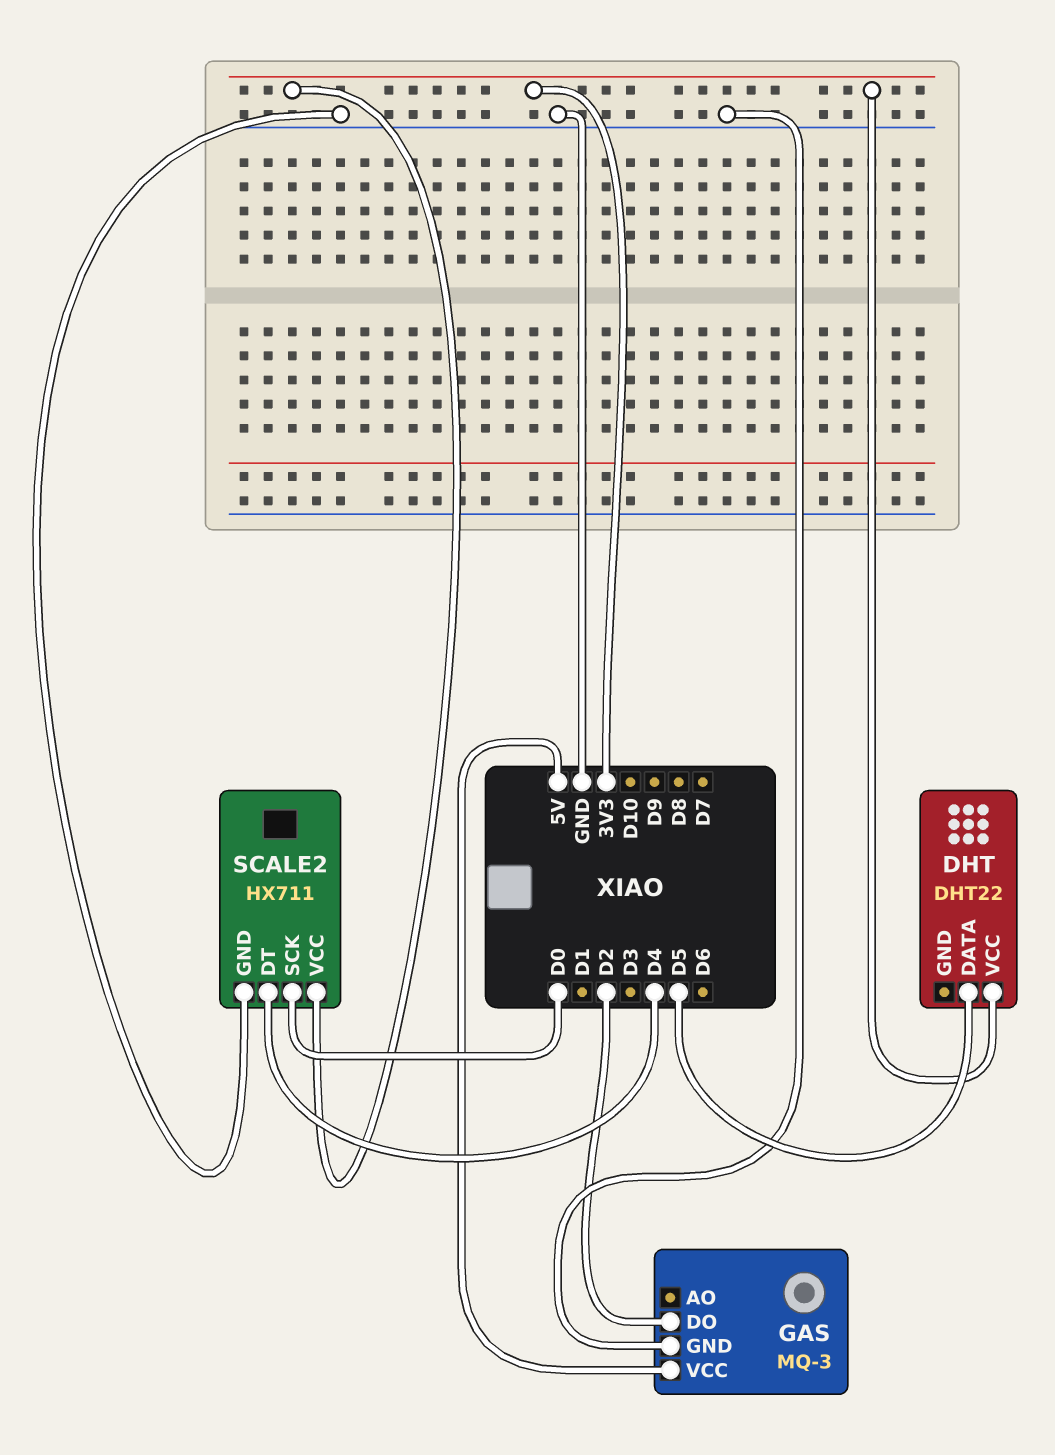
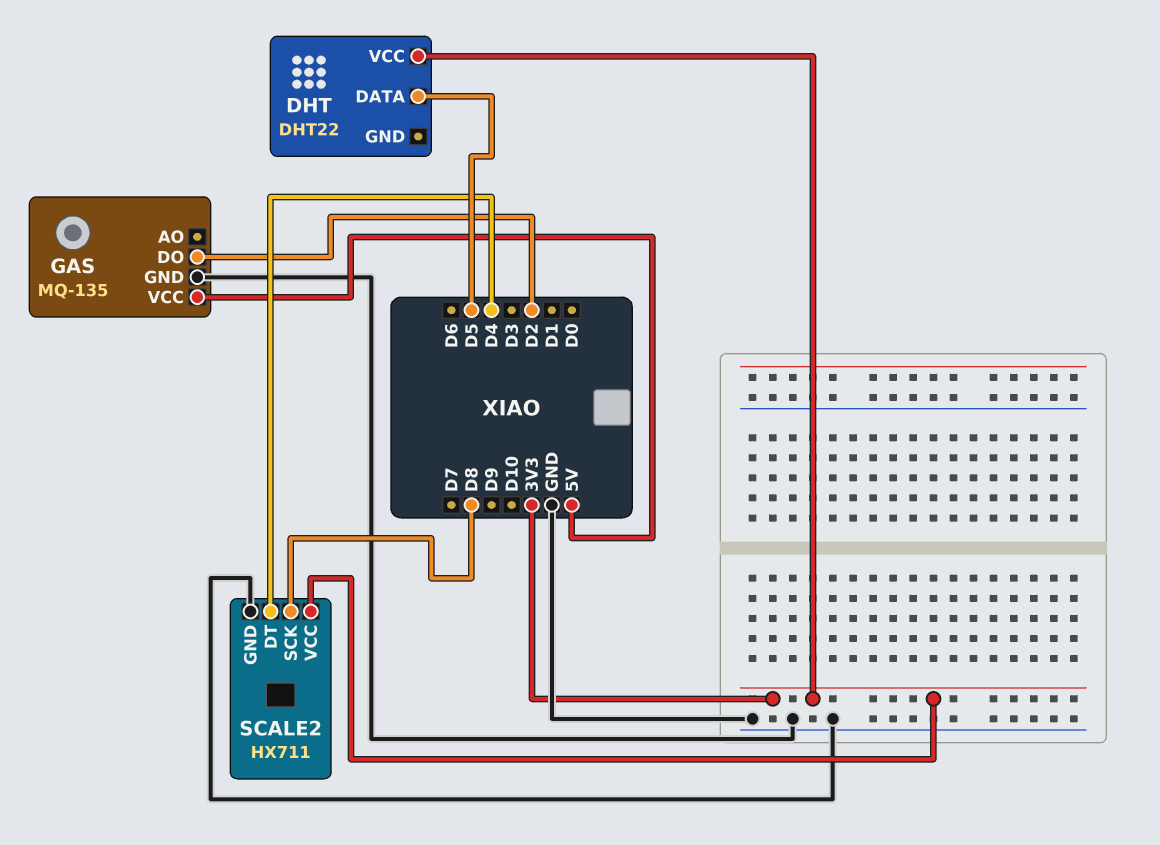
GAS: MQ-3 -> MQ-135
SCALE2 pin SCK: D0 -> D8

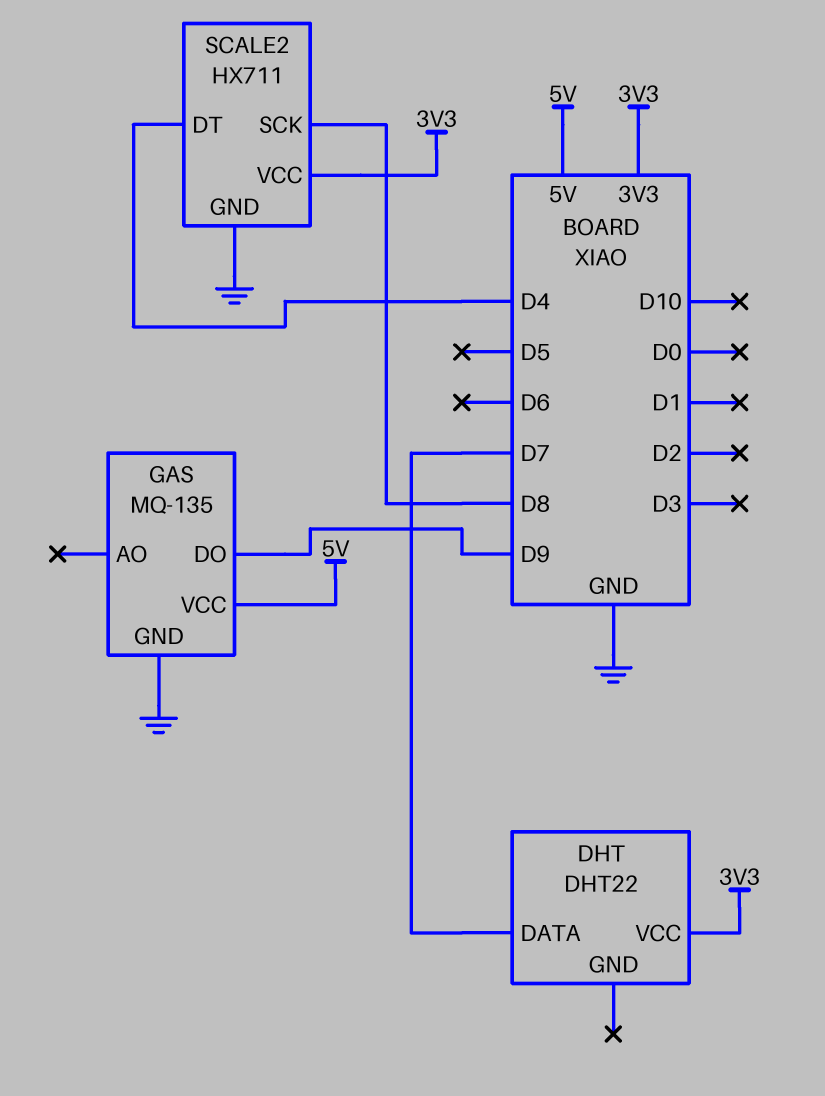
DHT pin DATA: D5 -> D7
GAS pin DO: D2 -> D9

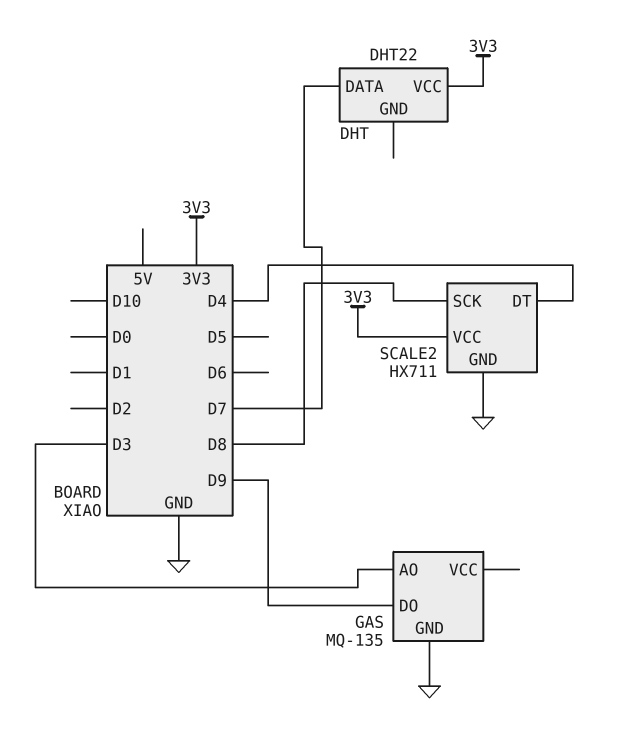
GAS pin AO: none -> D3
GAS pin VCC: 5V -> none

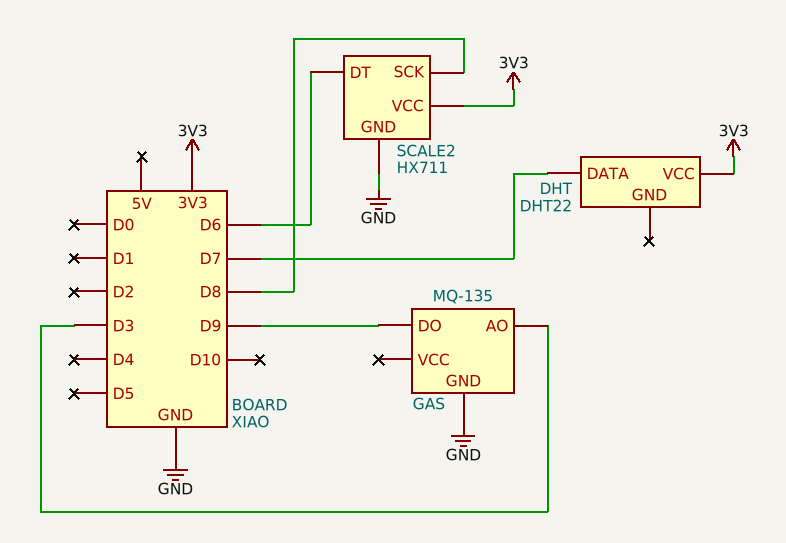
SCALE2 pin DT: D4 -> D6

